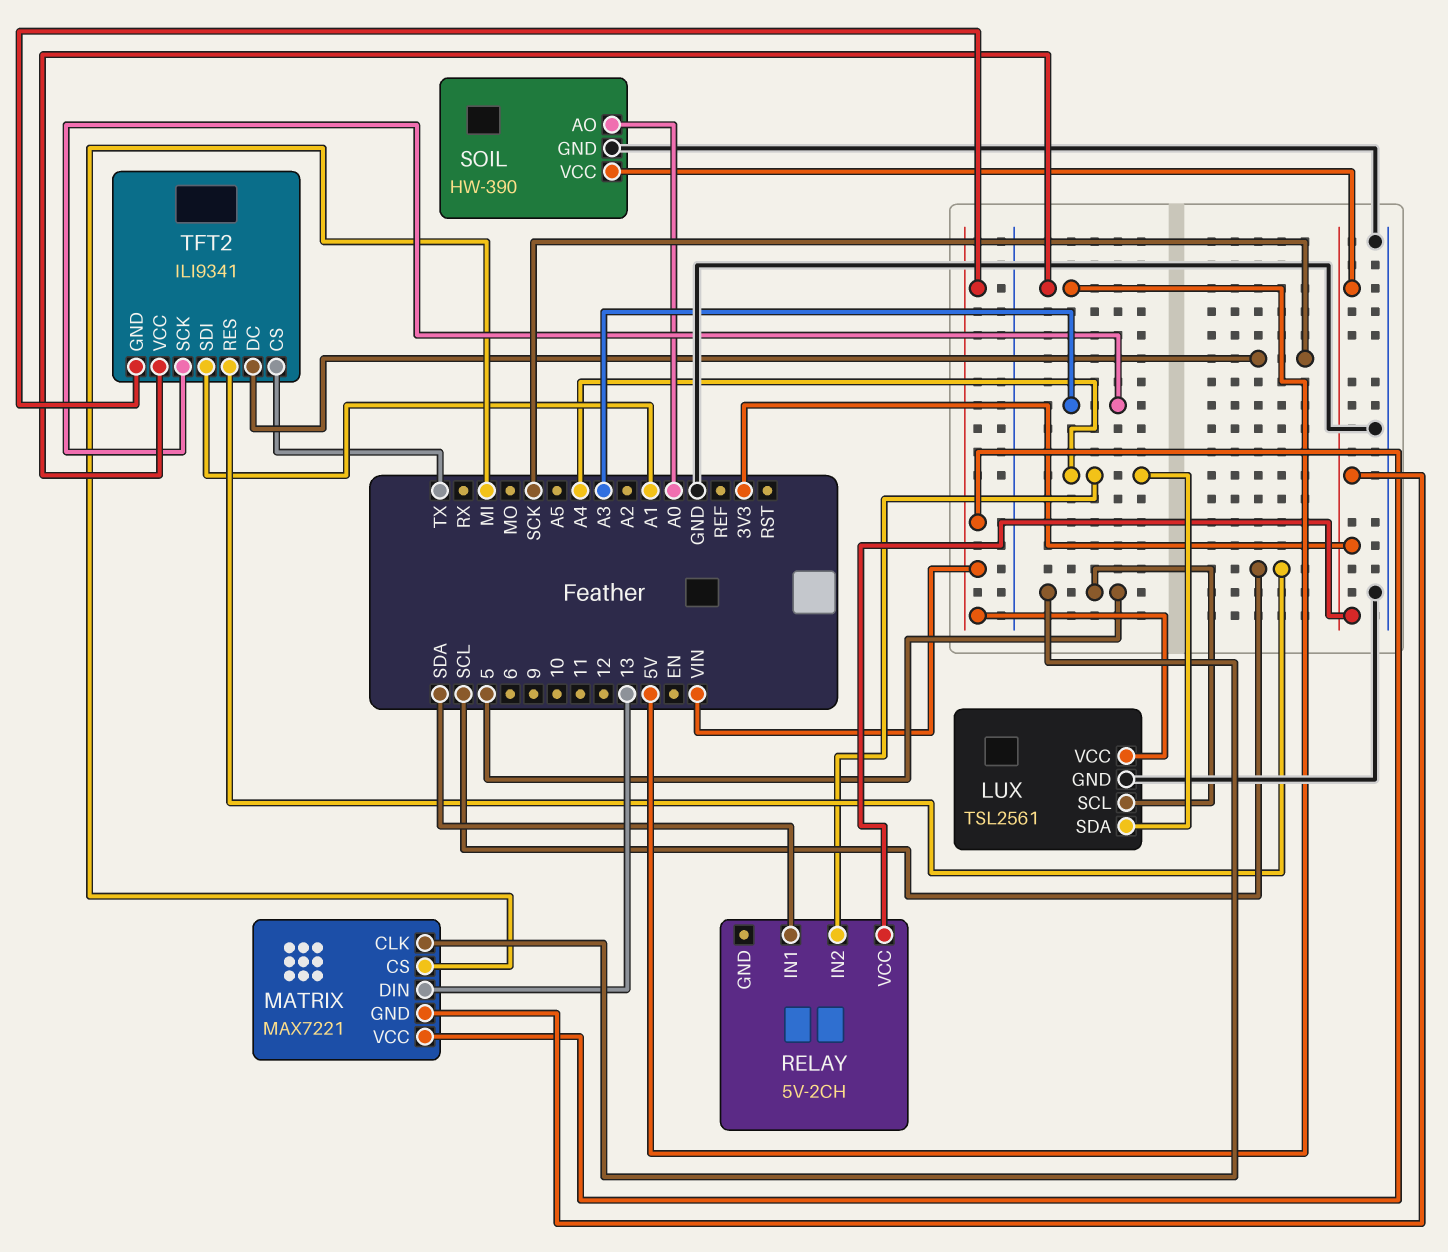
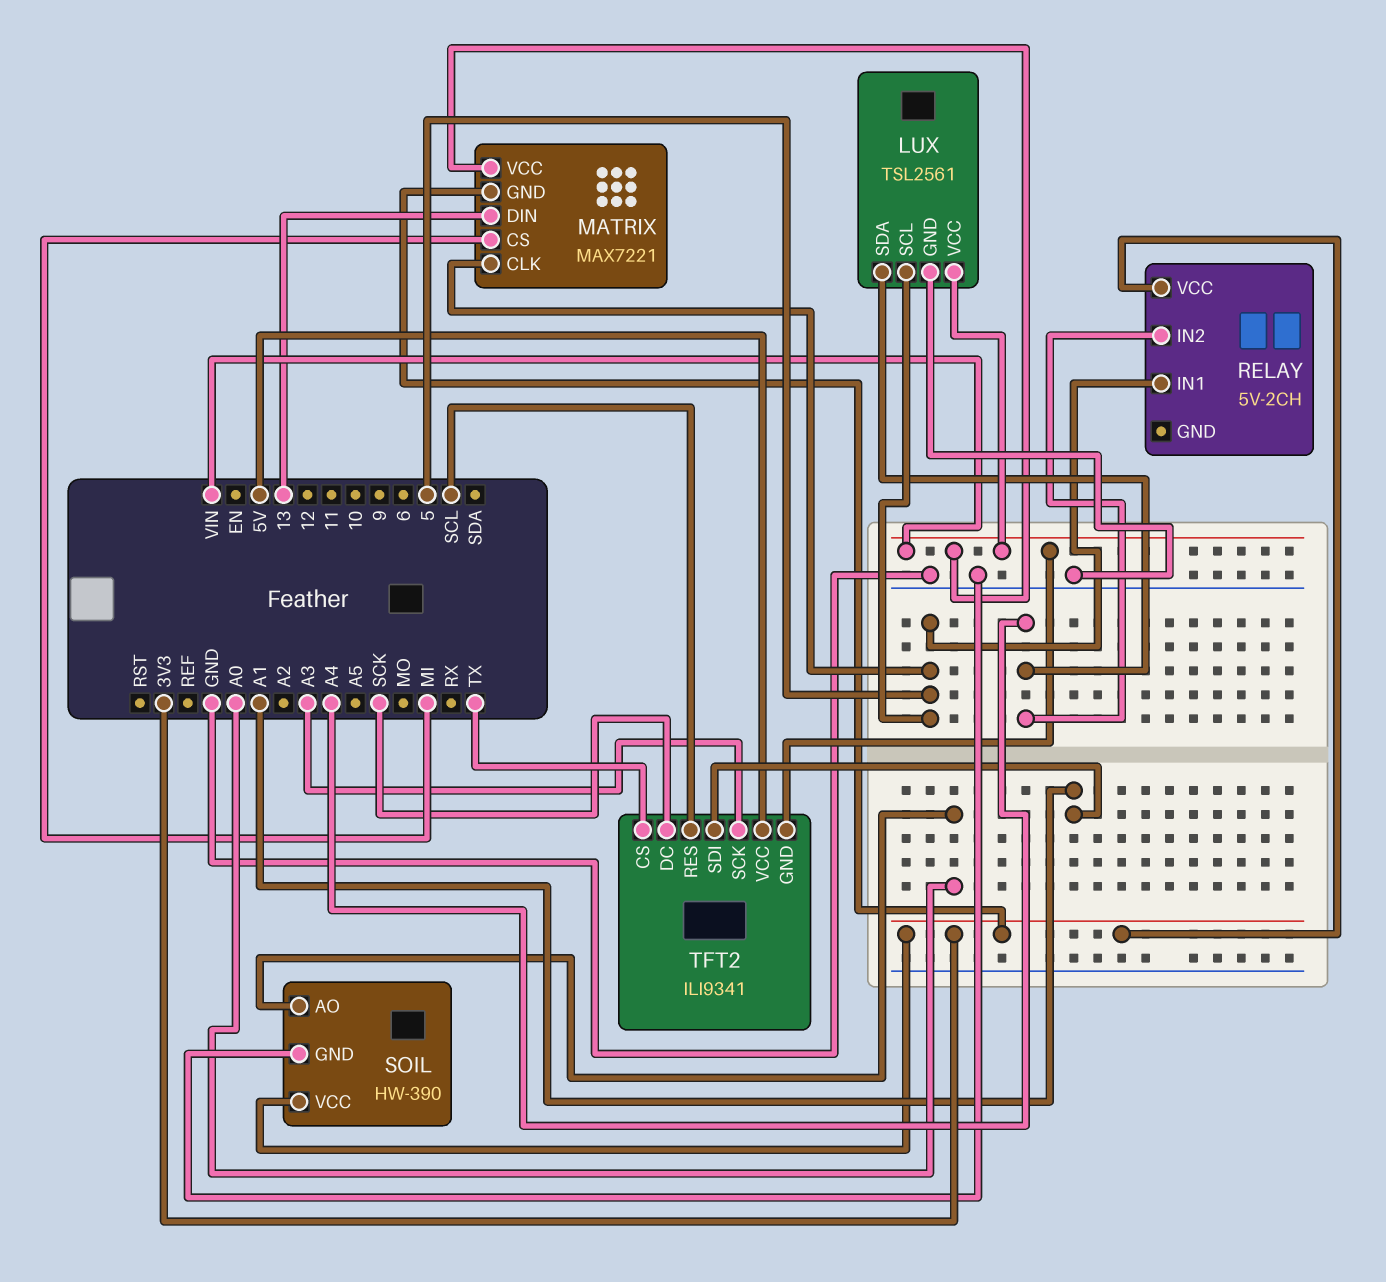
RELAY pin IN1: SDA -> 5

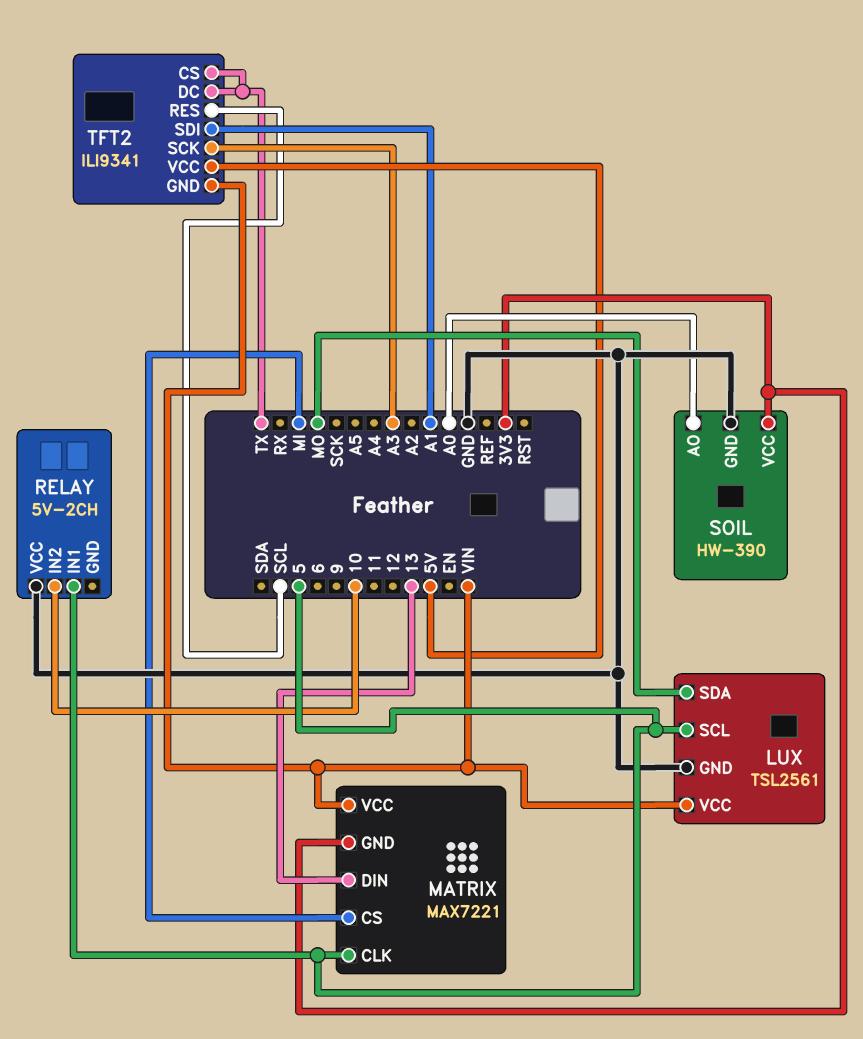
LUX pin SDA: A4 -> MO
RELAY pin IN2: A4 -> 10
RELAY pin VCC: 3V3 -> GND
TFT2 pin DC: SCK -> TX

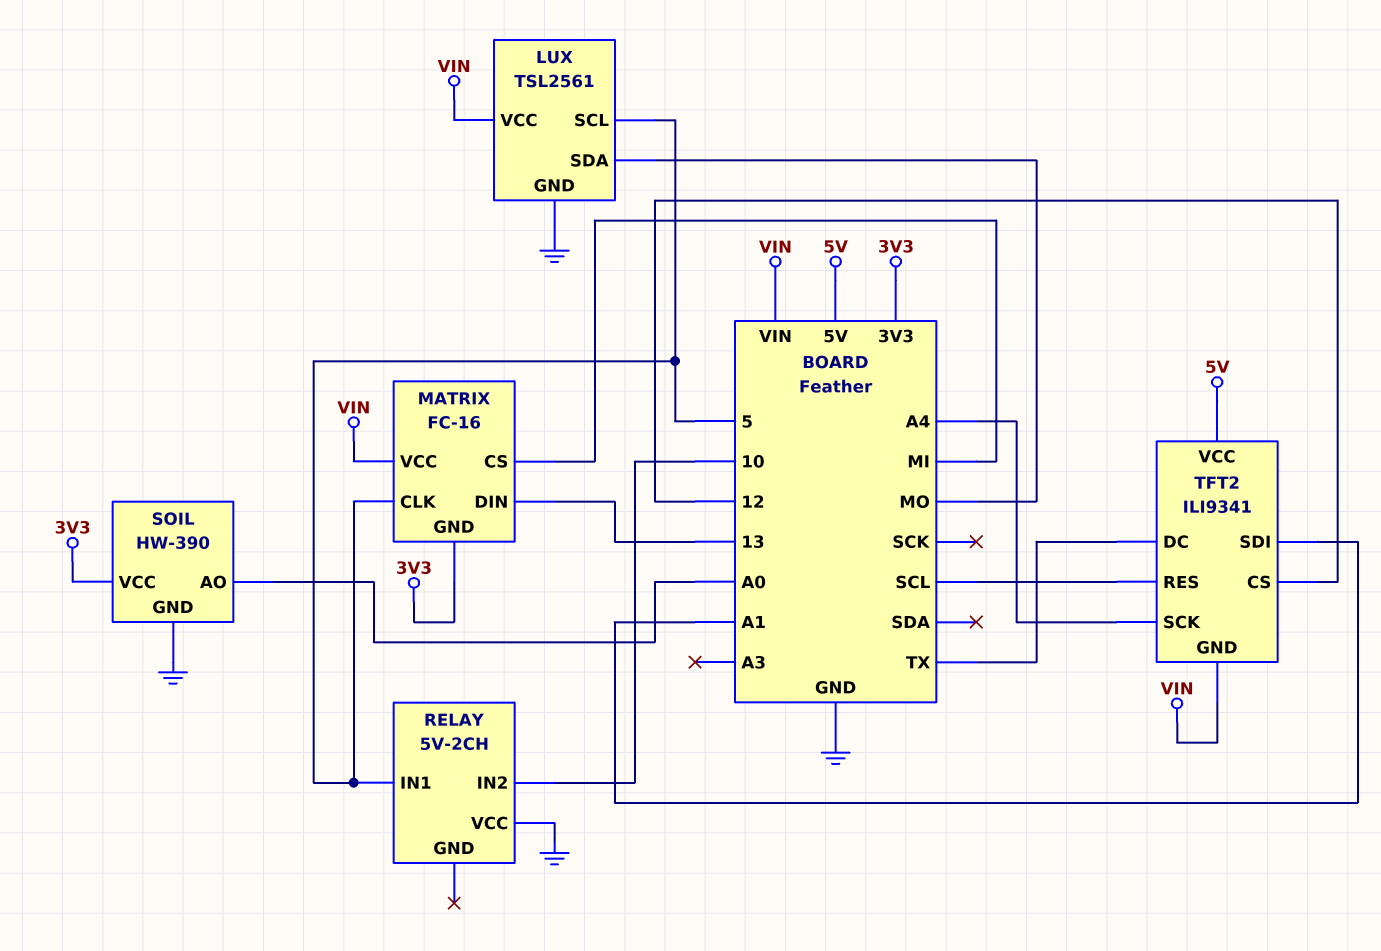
MATRIX: MAX7221 -> FC-16
TFT2 pin CS: TX -> 12
TFT2 pin SCK: A3 -> A4

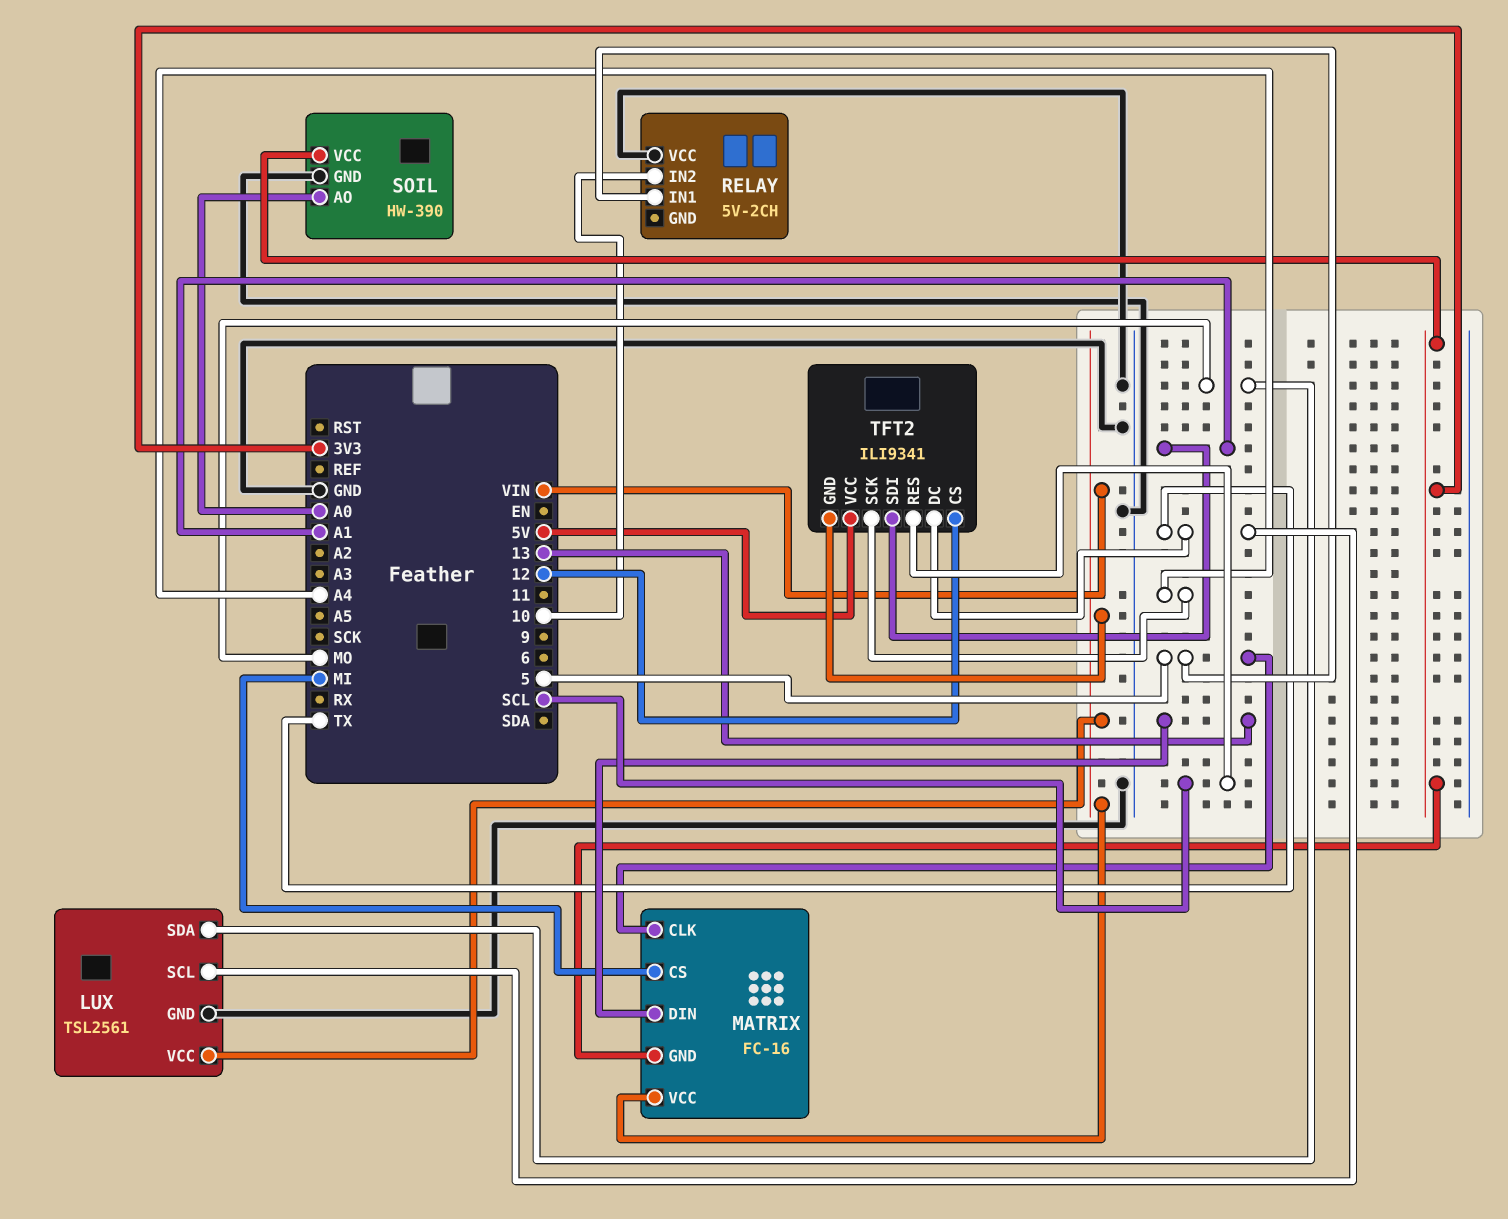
LUX pin SCL: 5 -> TX

